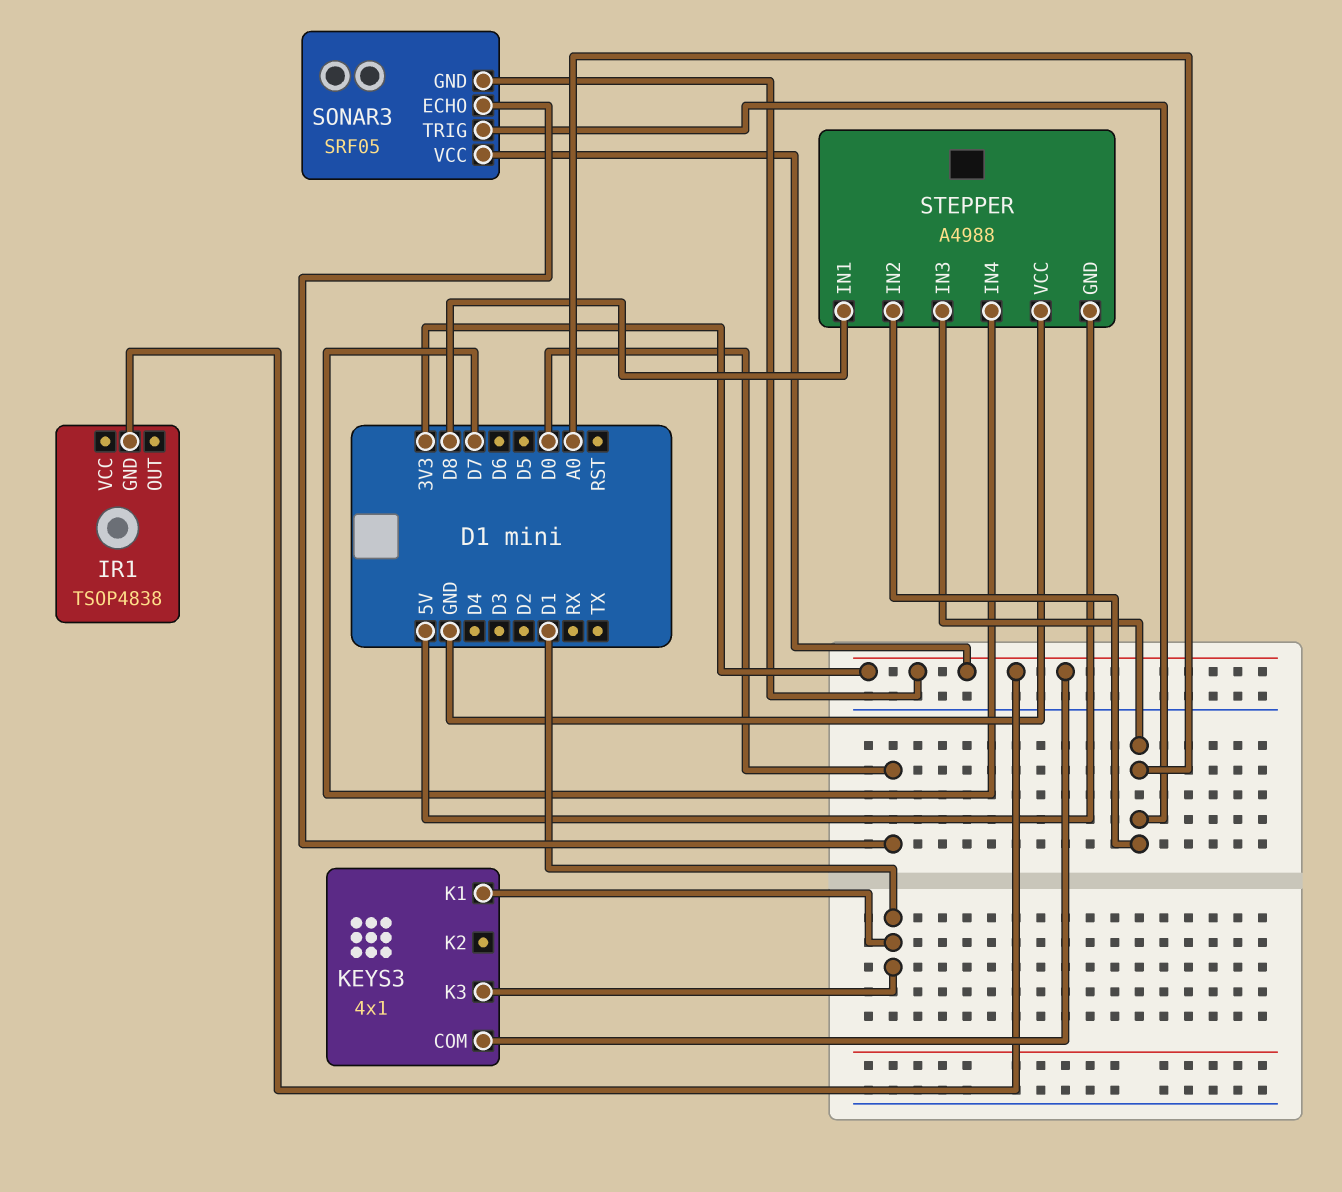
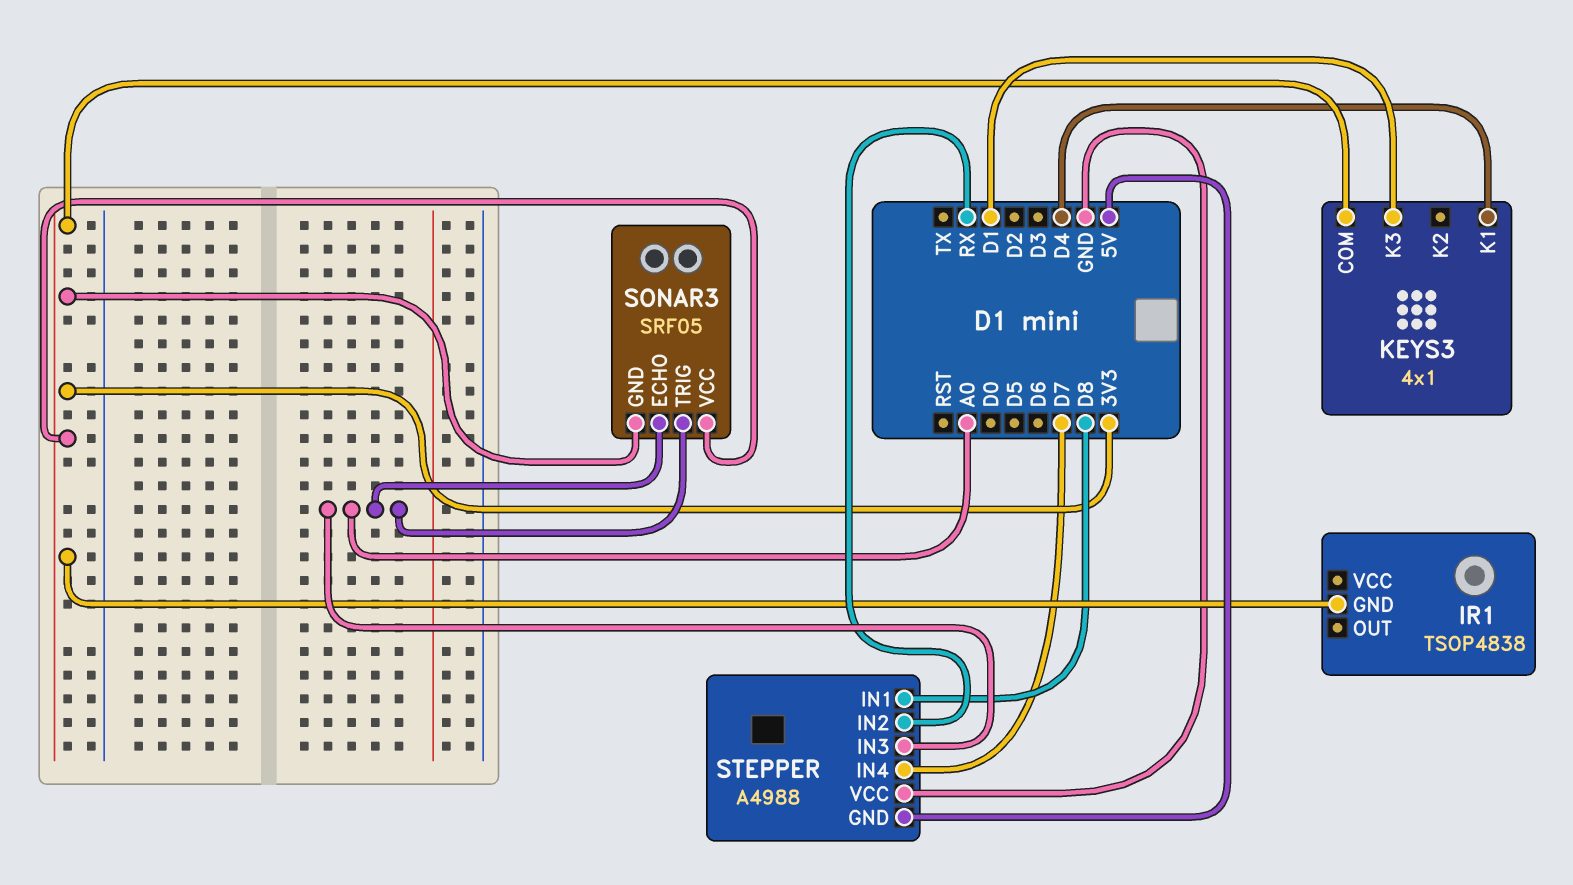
KEYS3 pin K1: D1 -> D4
SONAR3 pin ECHO: D0 -> A0
STEPPER pin IN2: A0 -> RX

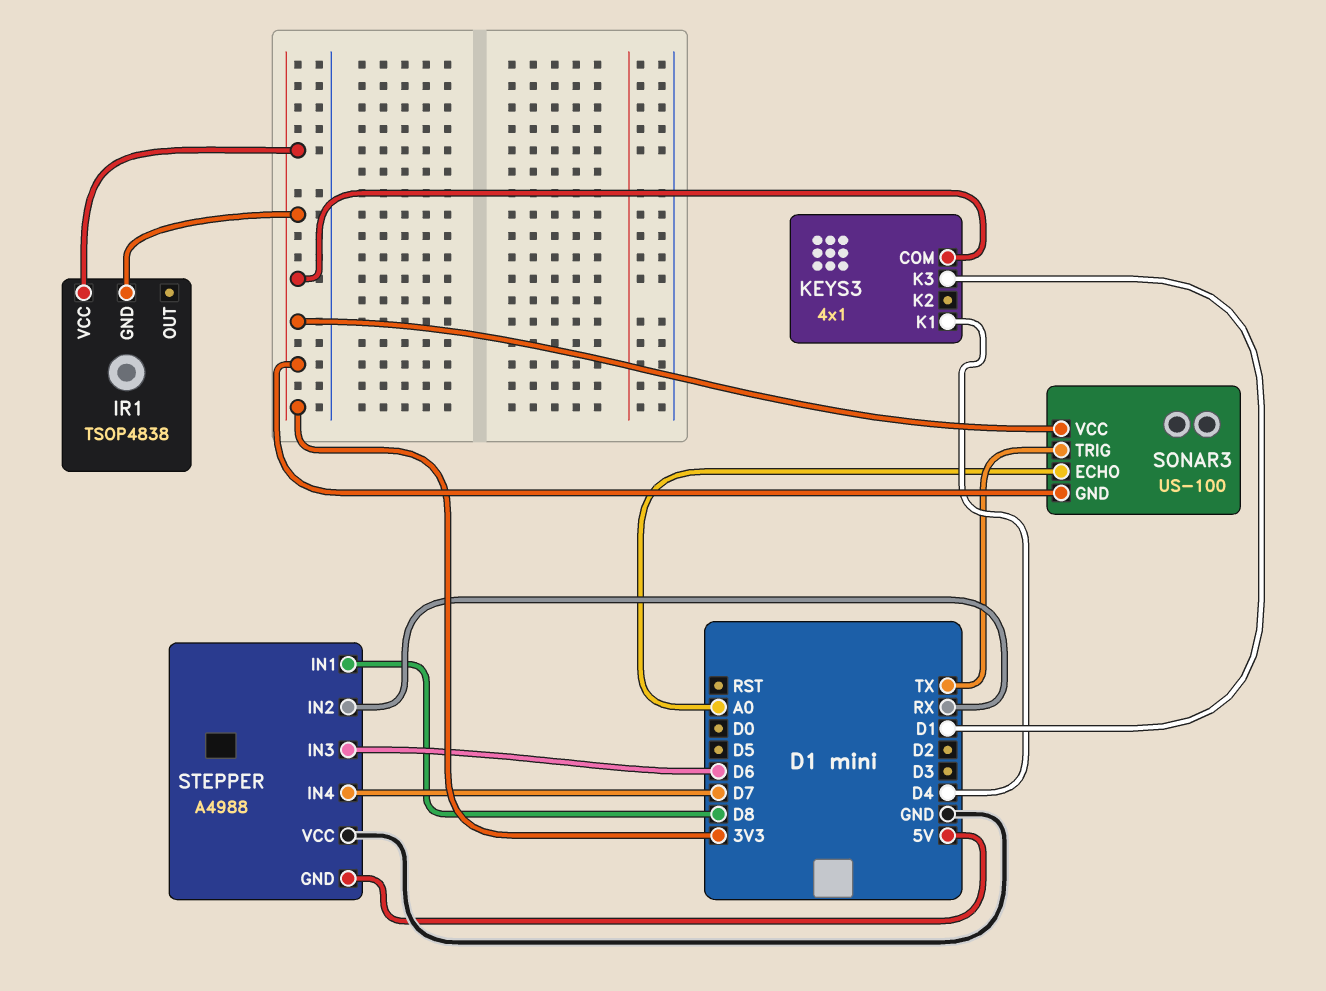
IR1 pin VCC: none -> 3V3
SONAR3: SRF05 -> US-100
SONAR3 pin TRIG: A0 -> TX
STEPPER pin IN3: A0 -> D6

